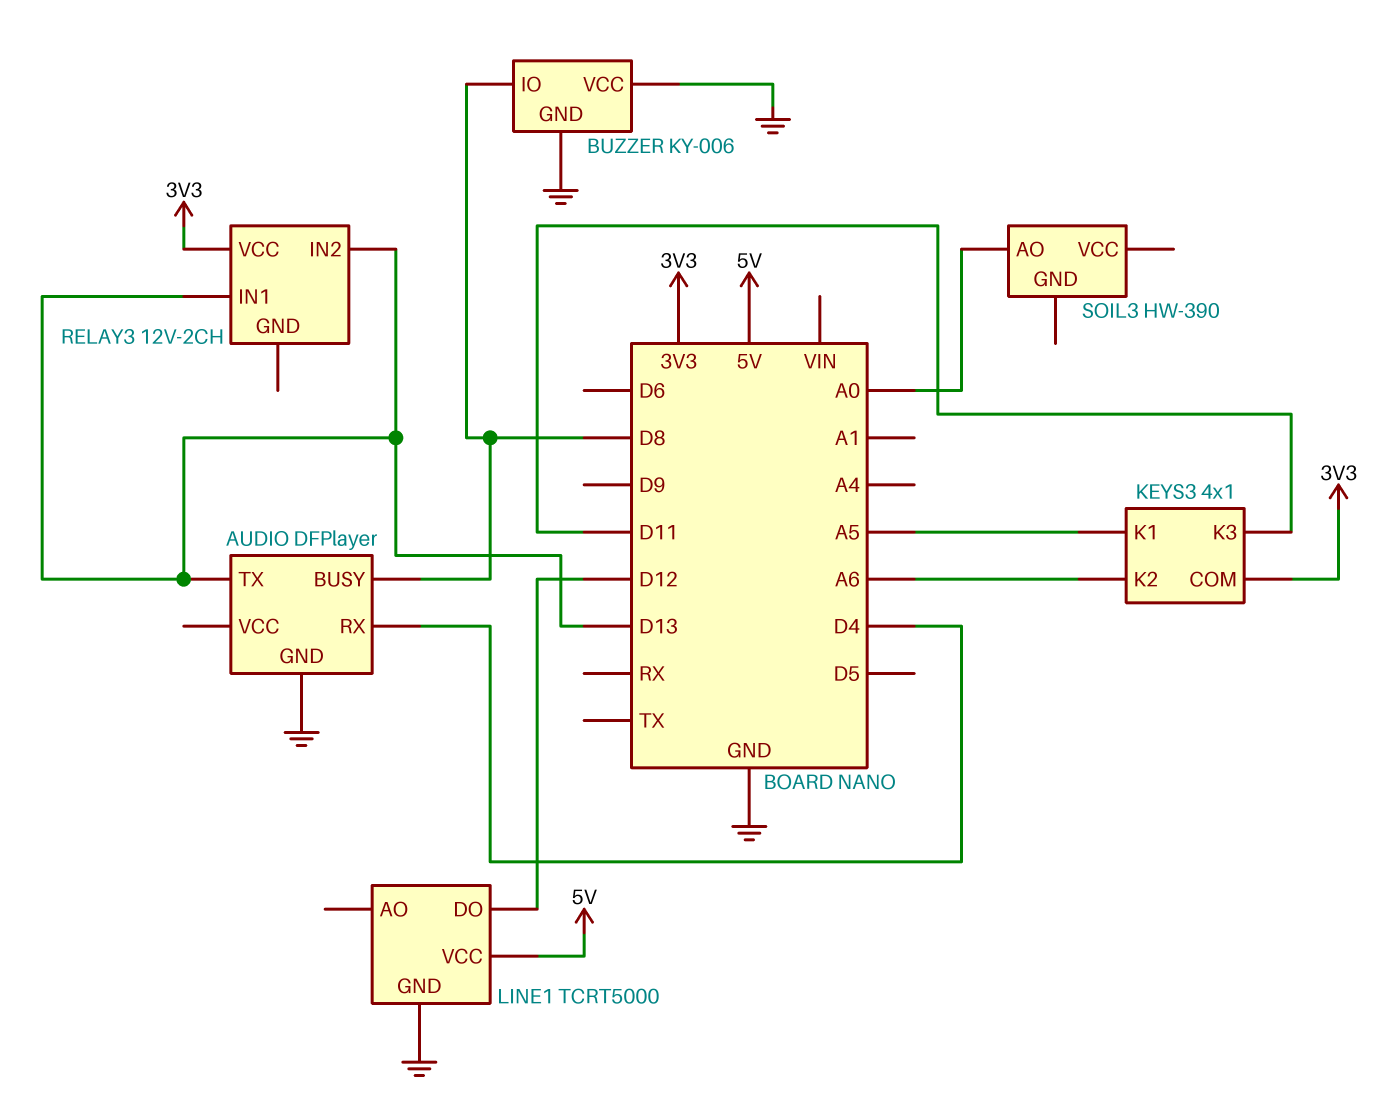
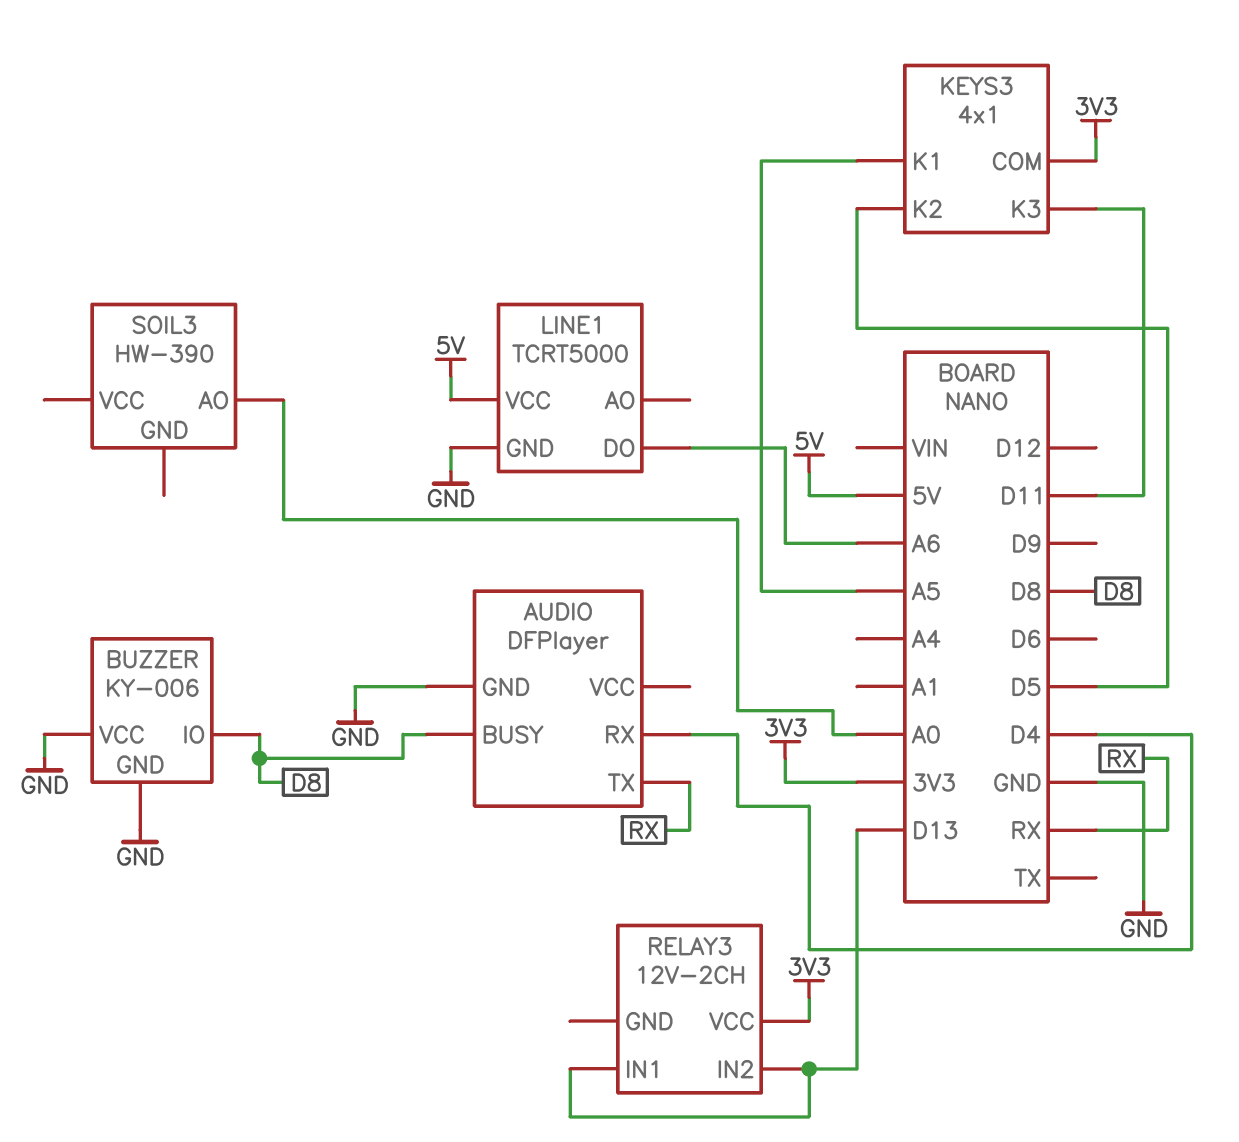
AUDIO pin TX: D13 -> RX
KEYS3 pin K2: A6 -> D5
LINE1 pin DO: D12 -> A6

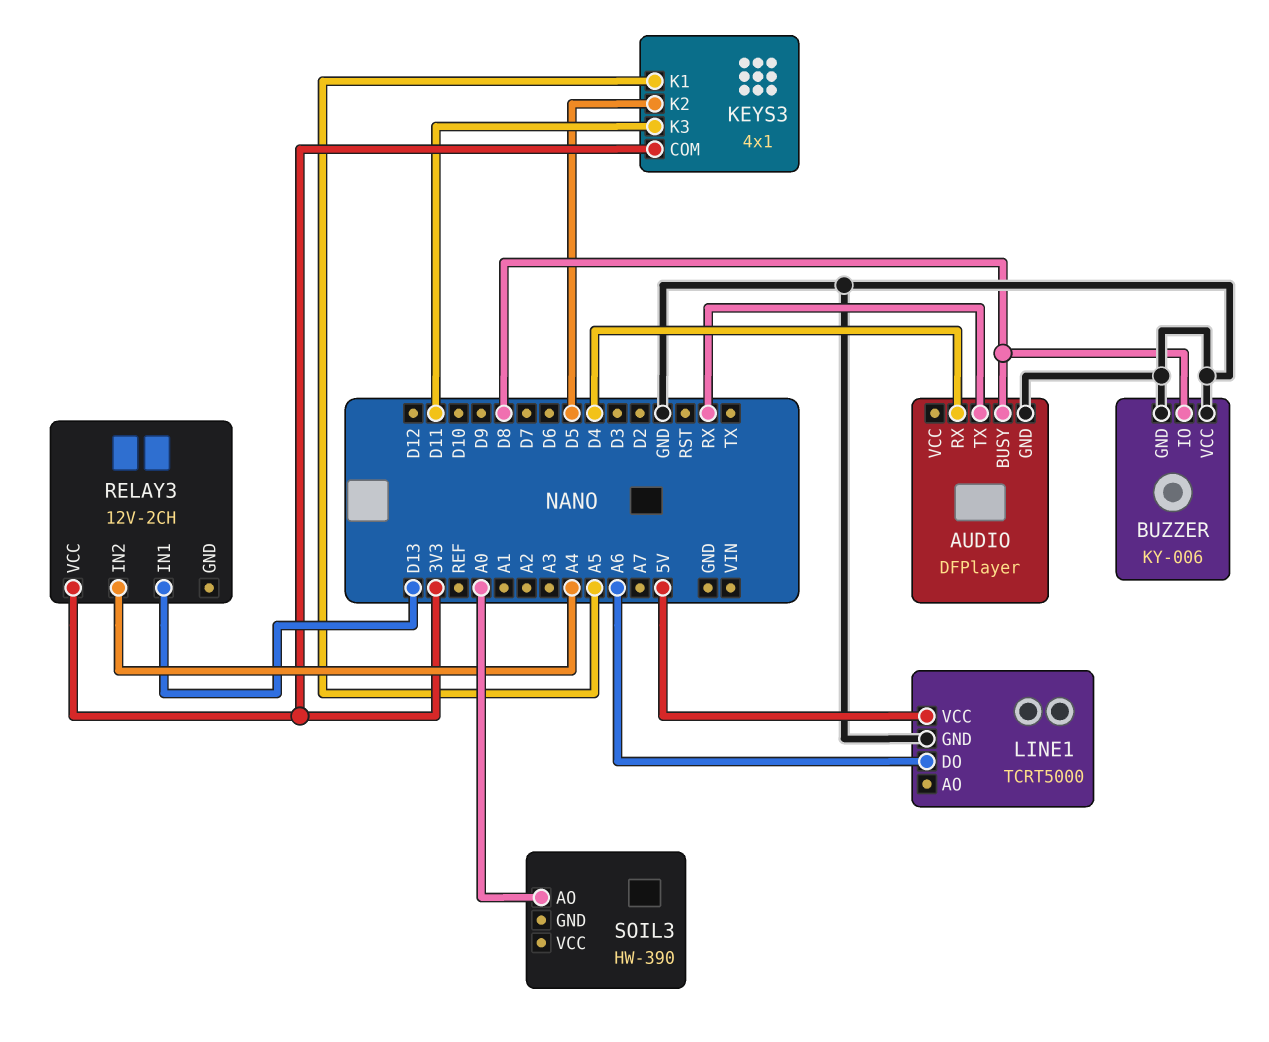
RELAY3 pin IN2: D13 -> A4

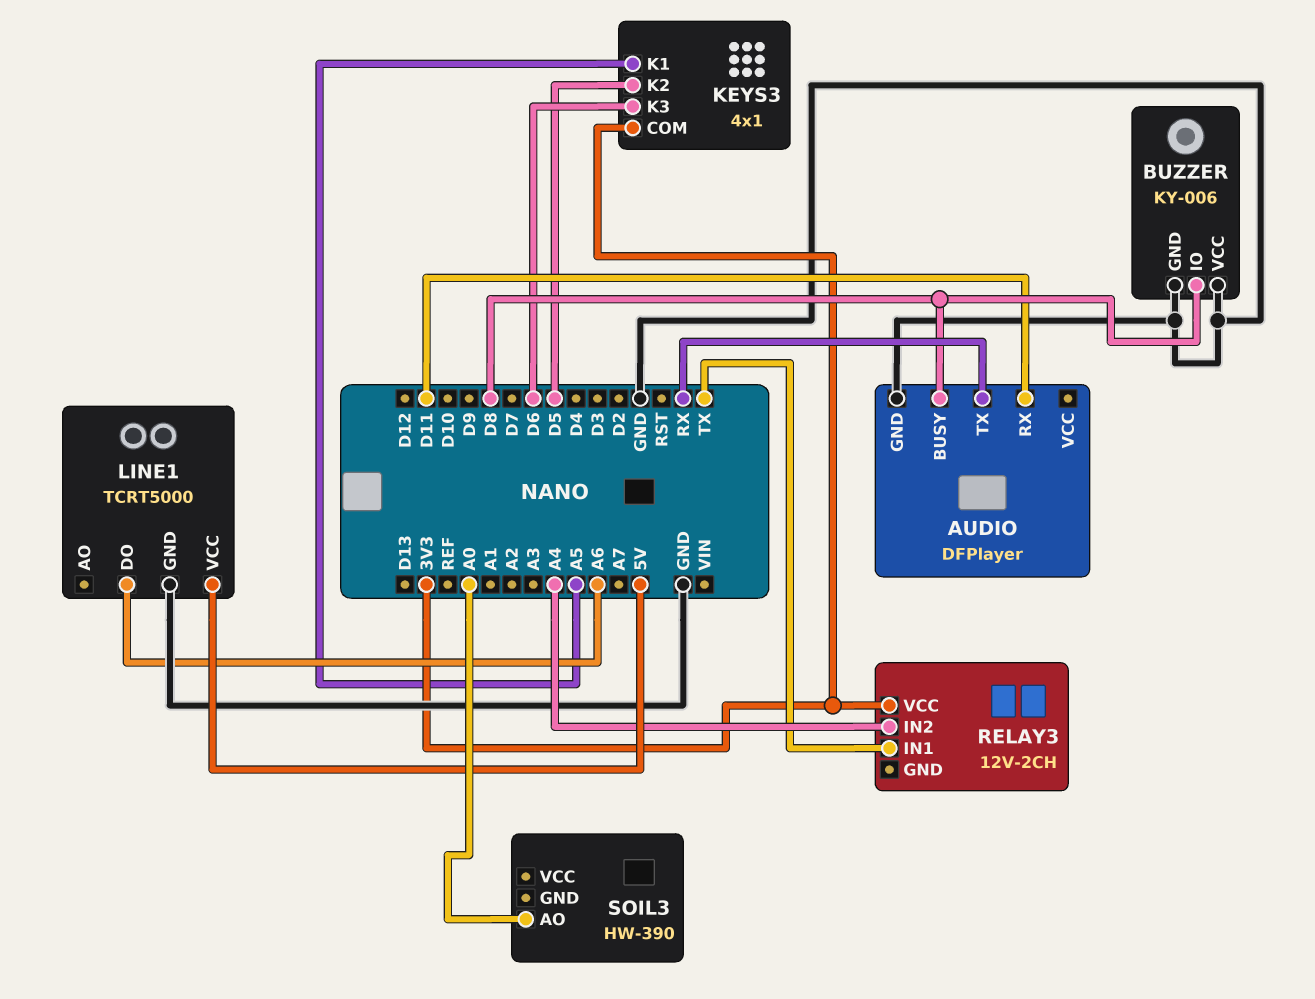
AUDIO pin RX: D4 -> D11
KEYS3 pin K3: D11 -> D6
RELAY3 pin IN1: D13 -> TX

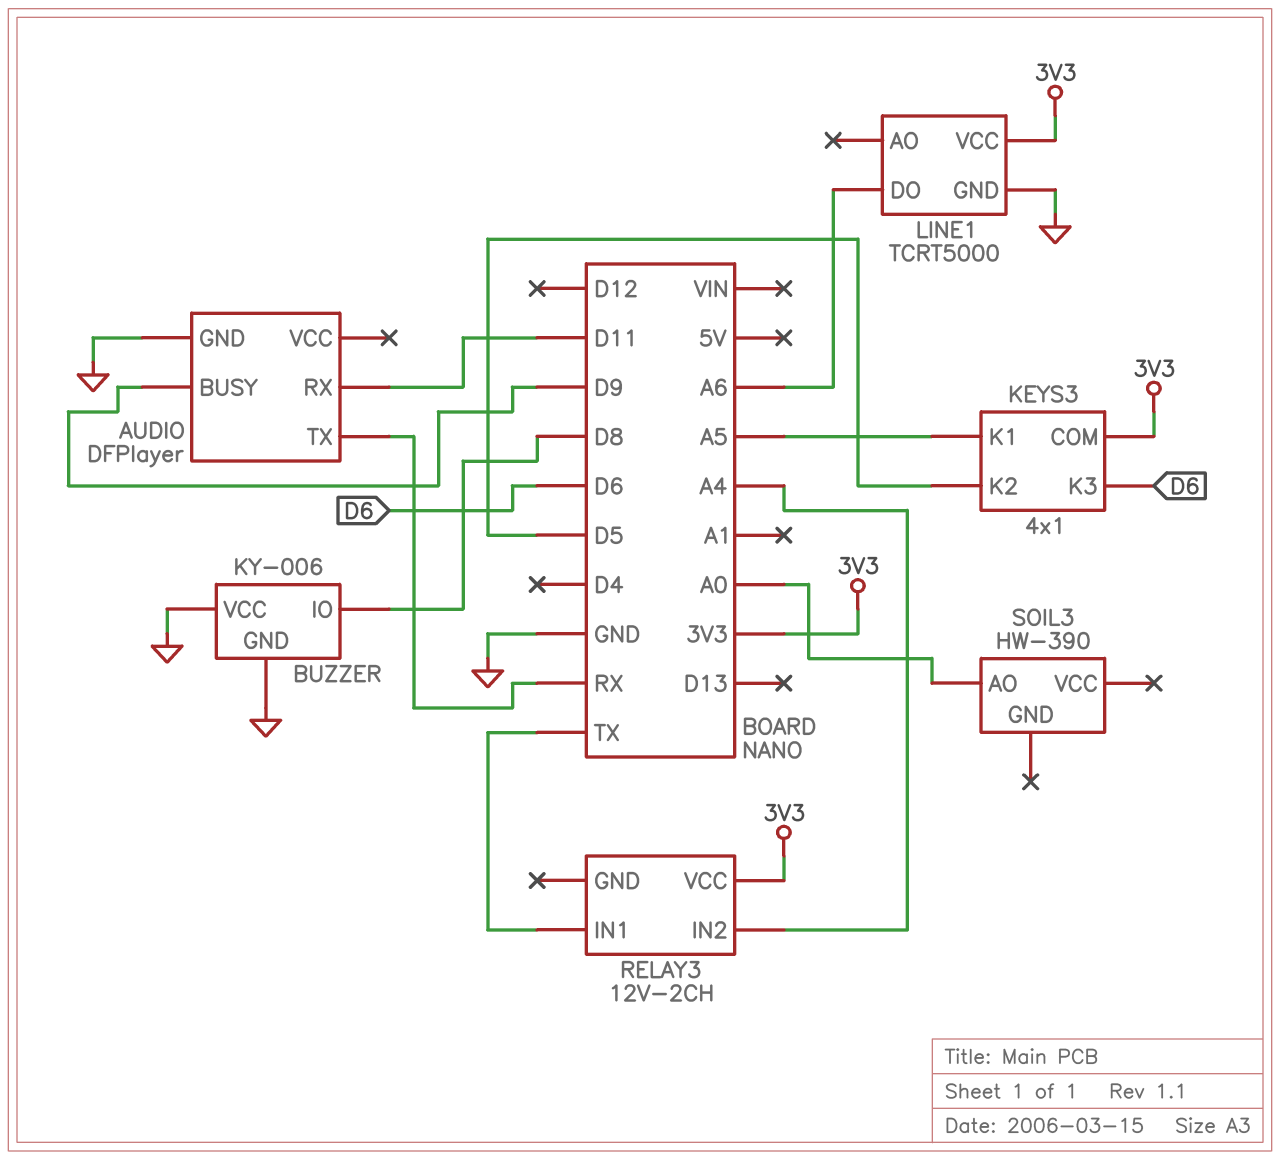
AUDIO pin BUSY: D8 -> D9
LINE1 pin VCC: 5V -> 3V3

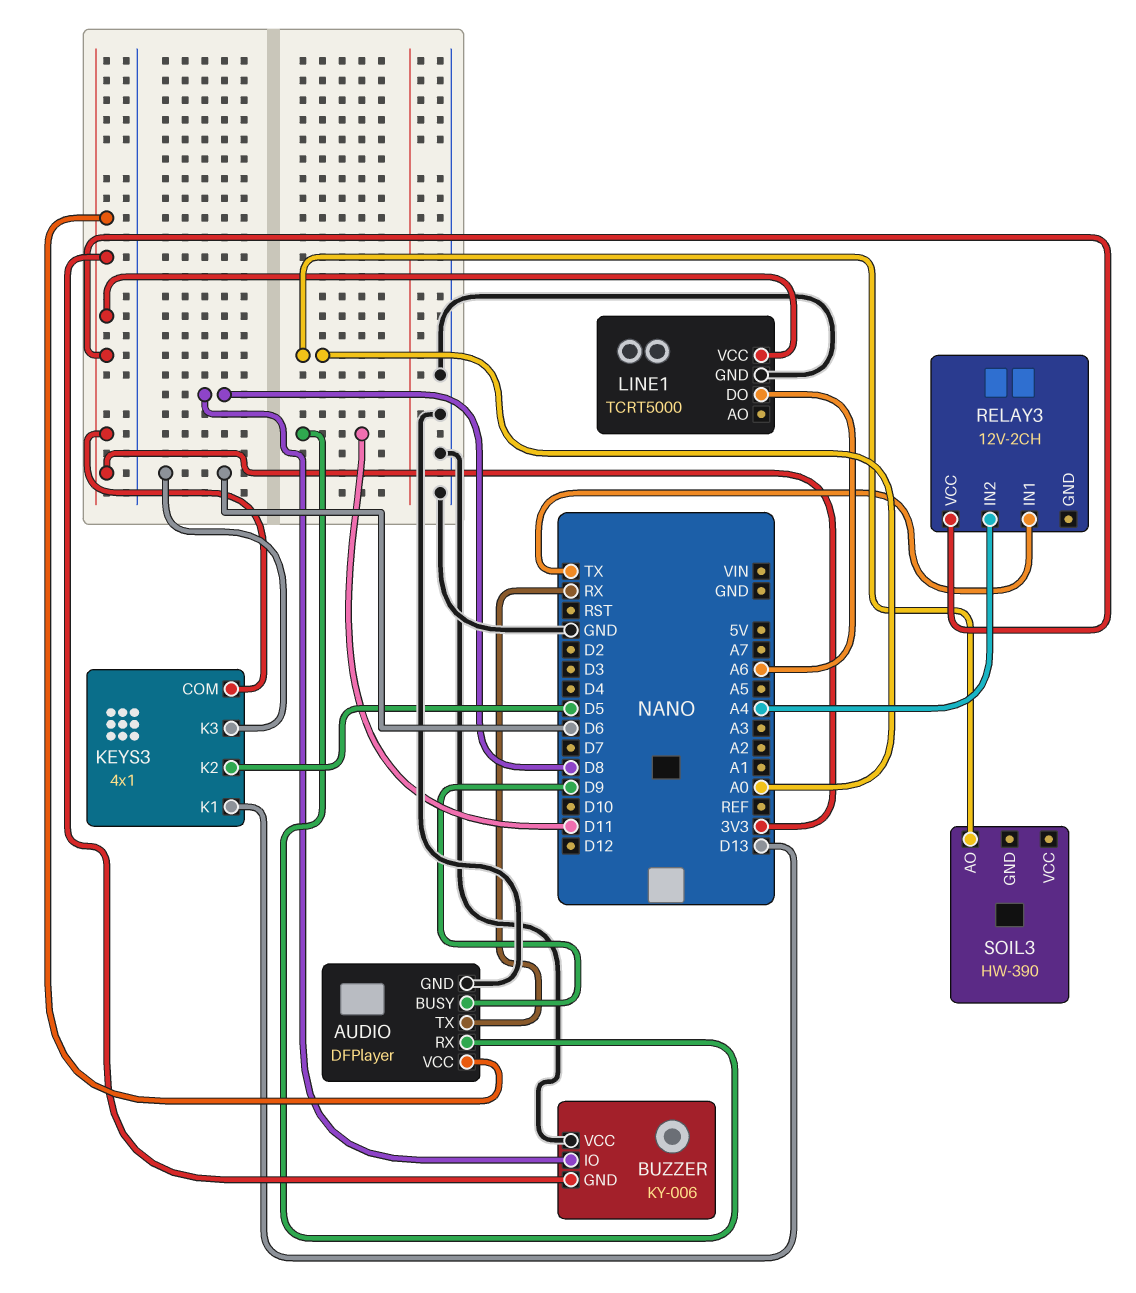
AUDIO pin VCC: none -> 3V3
BUZZER pin GND: GND -> 3V3
KEYS3 pin K1: A5 -> D13

